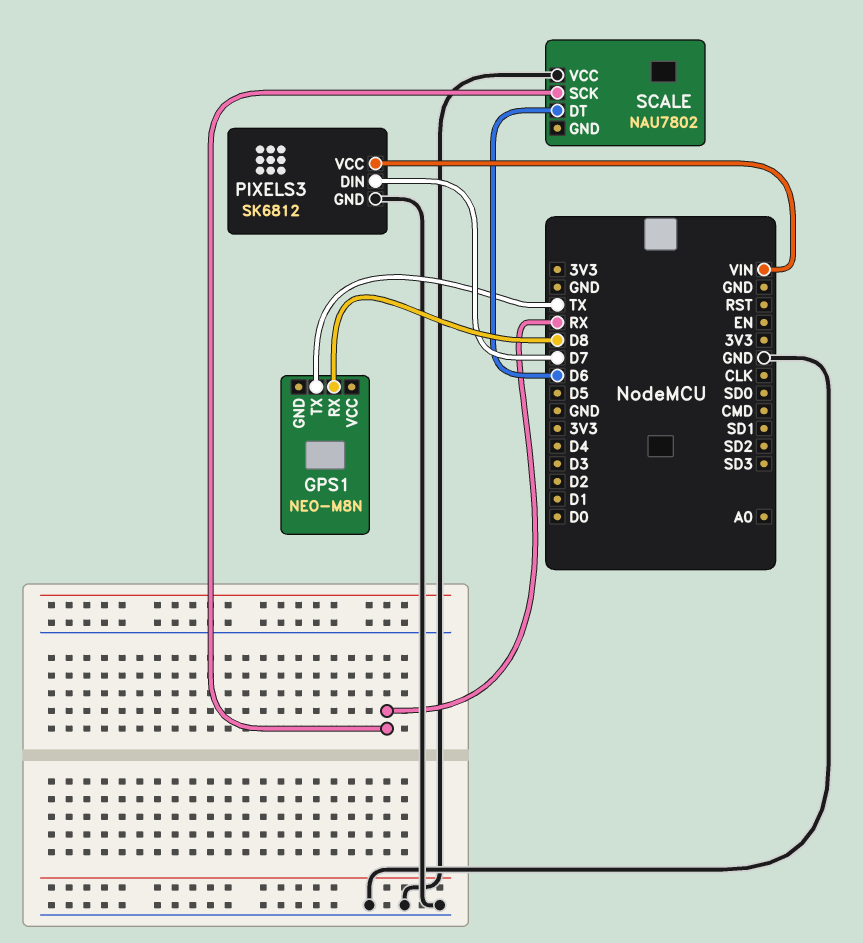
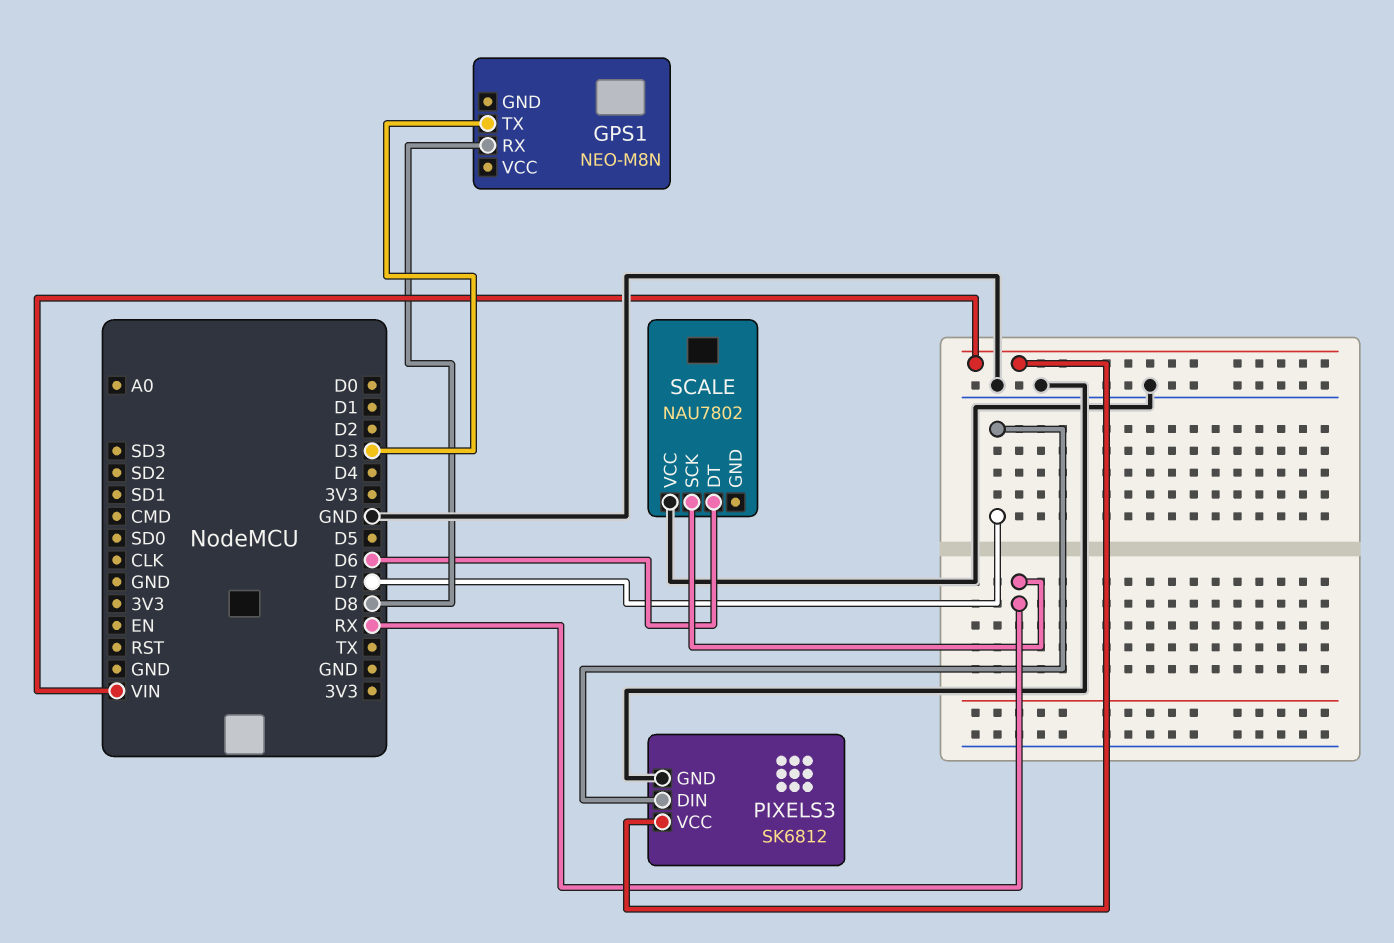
GPS1 pin TX: TX -> D3

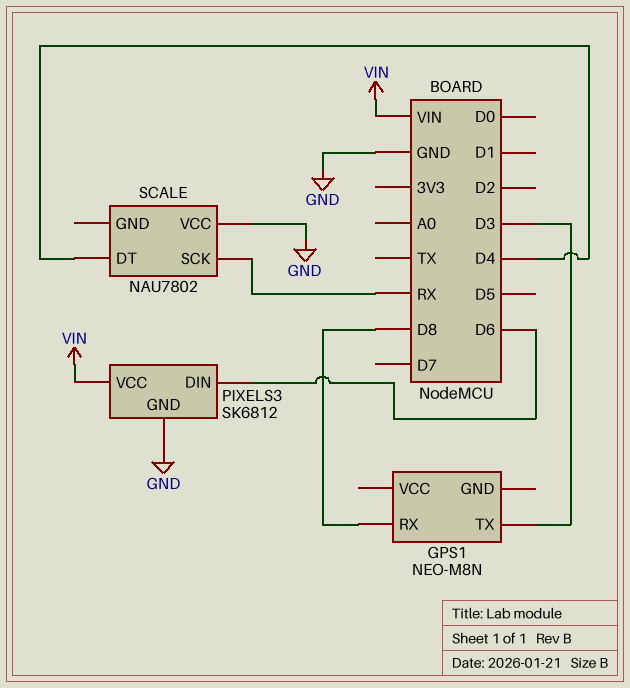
PIXELS3 pin DIN: D7 -> D6
SCALE pin DT: D6 -> D4

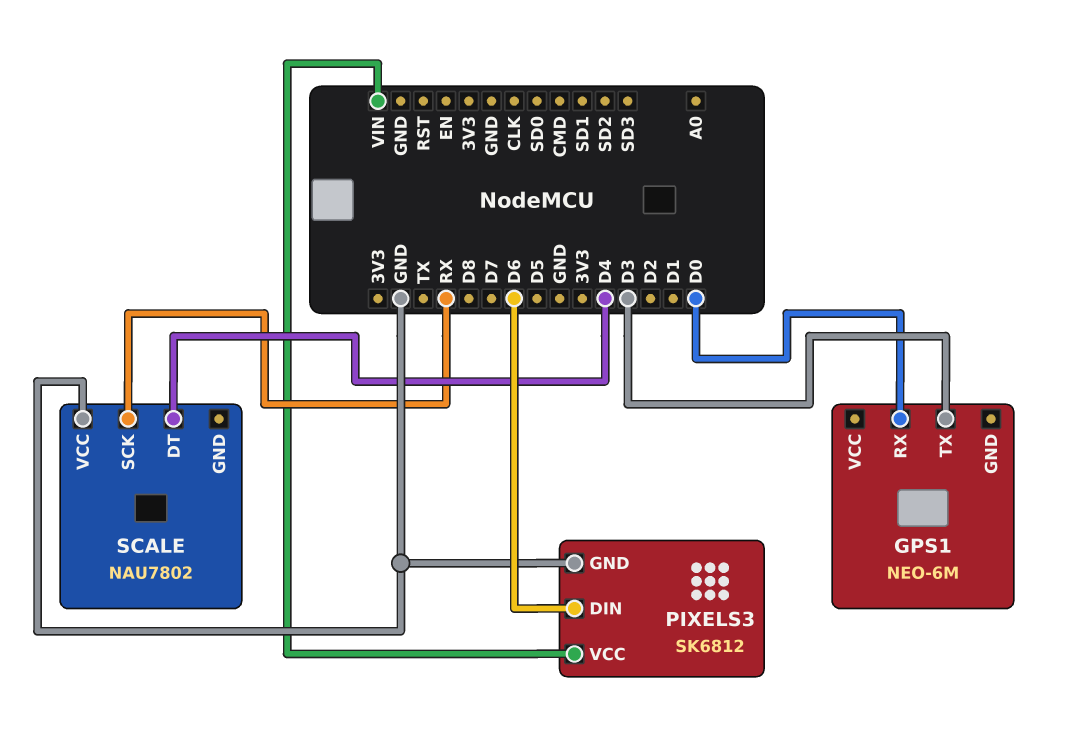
GPS1: NEO-M8N -> NEO-6M
GPS1 pin RX: D8 -> D0

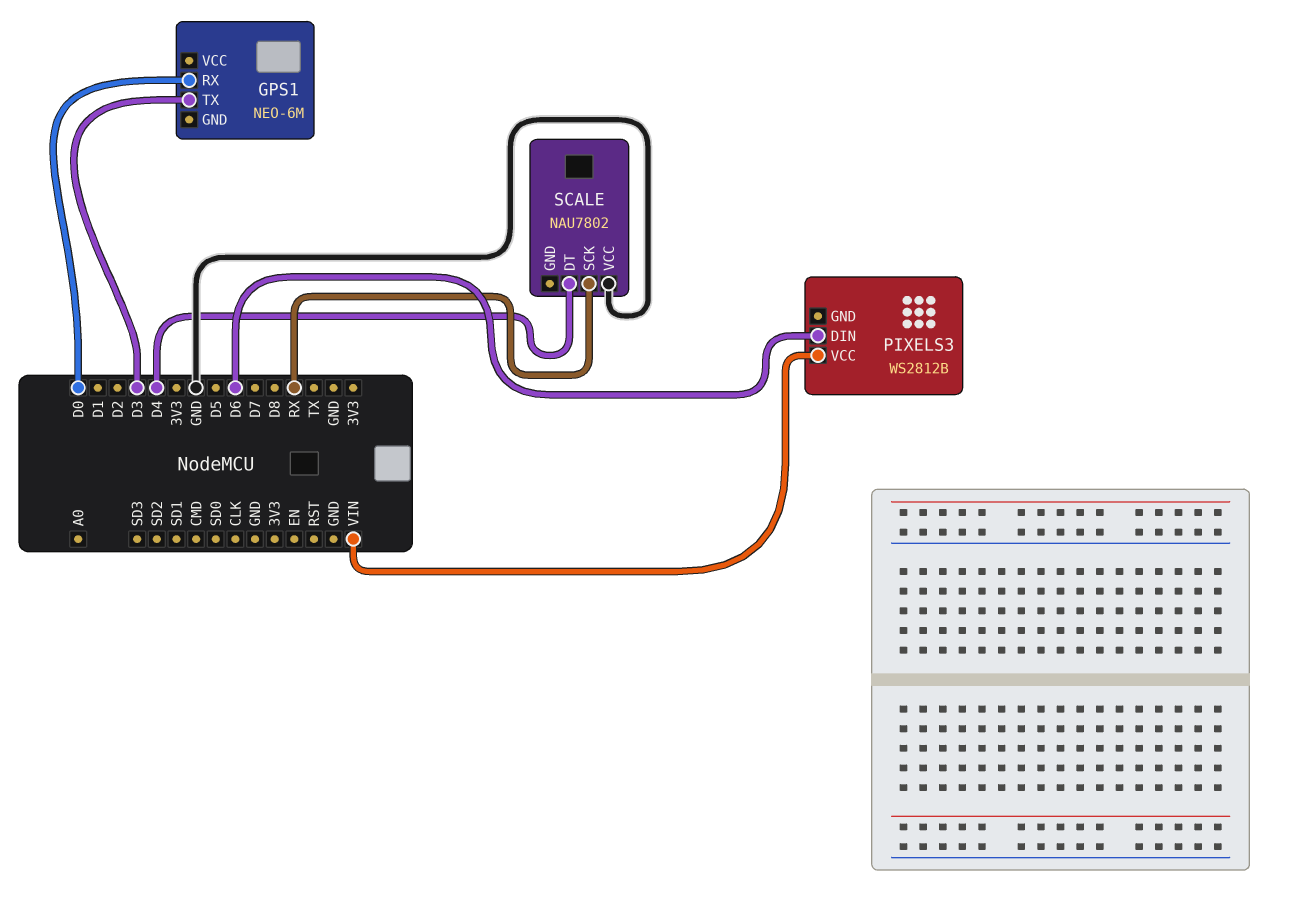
PIXELS3: SK6812 -> WS2812B
PIXELS3 pin GND: GND -> none

